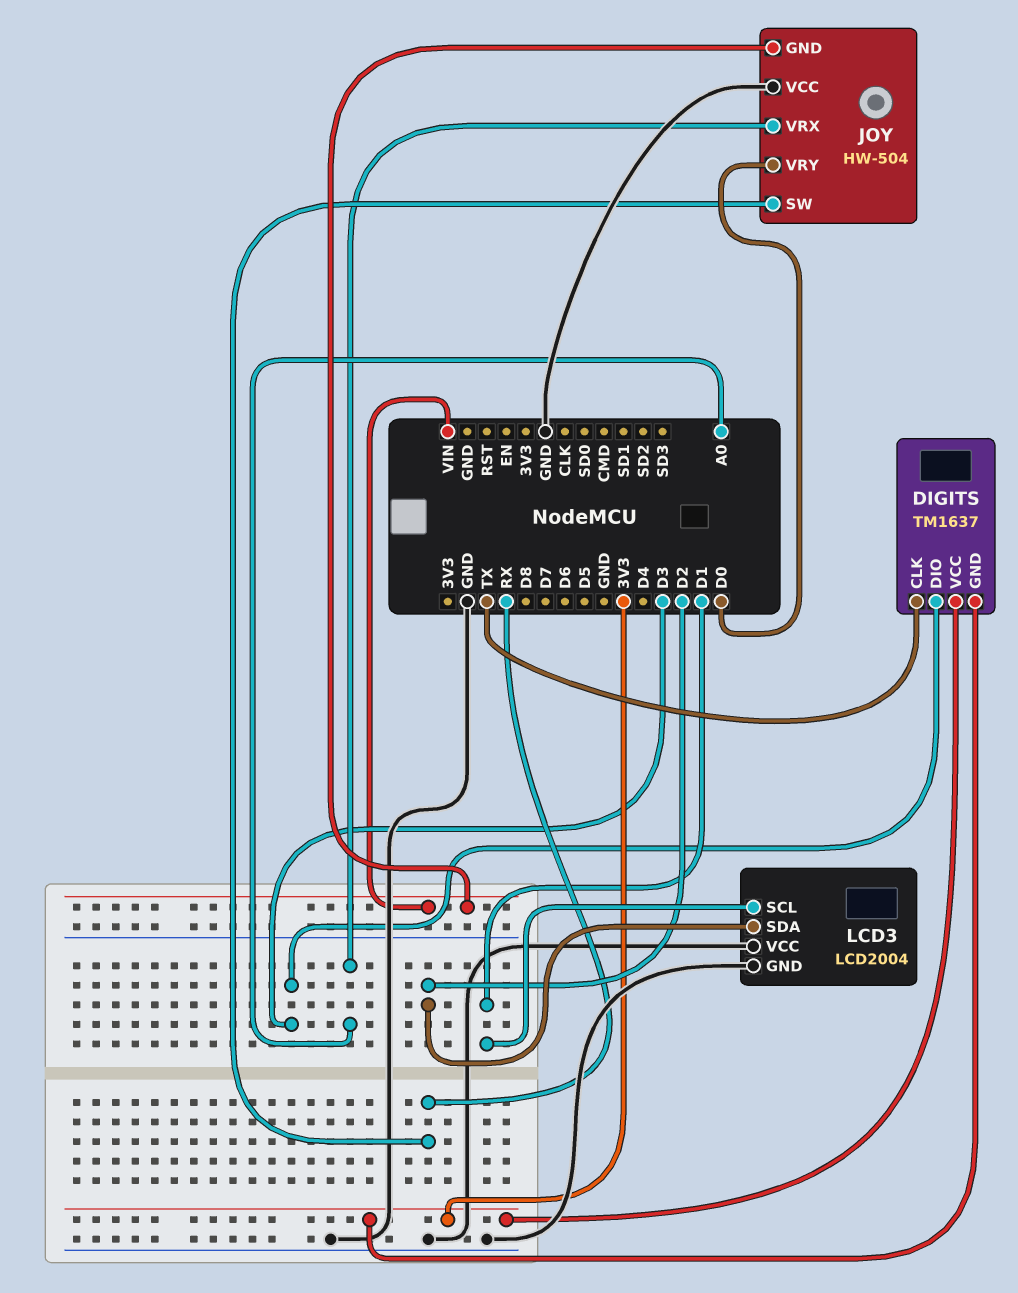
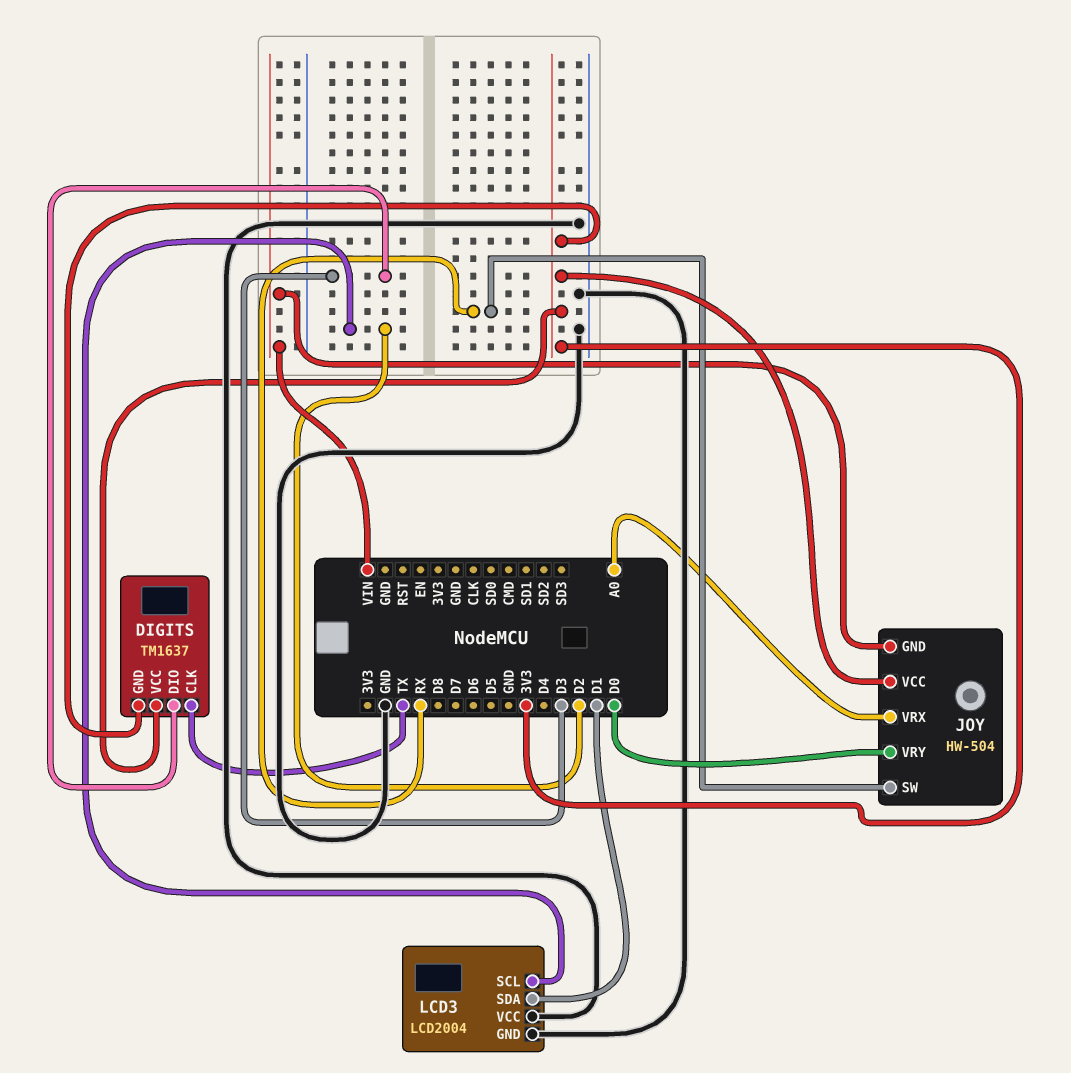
JOY pin VCC: GND -> 3V3
LCD3 pin SCL: D1 -> D2
LCD3 pin SDA: D2 -> D1

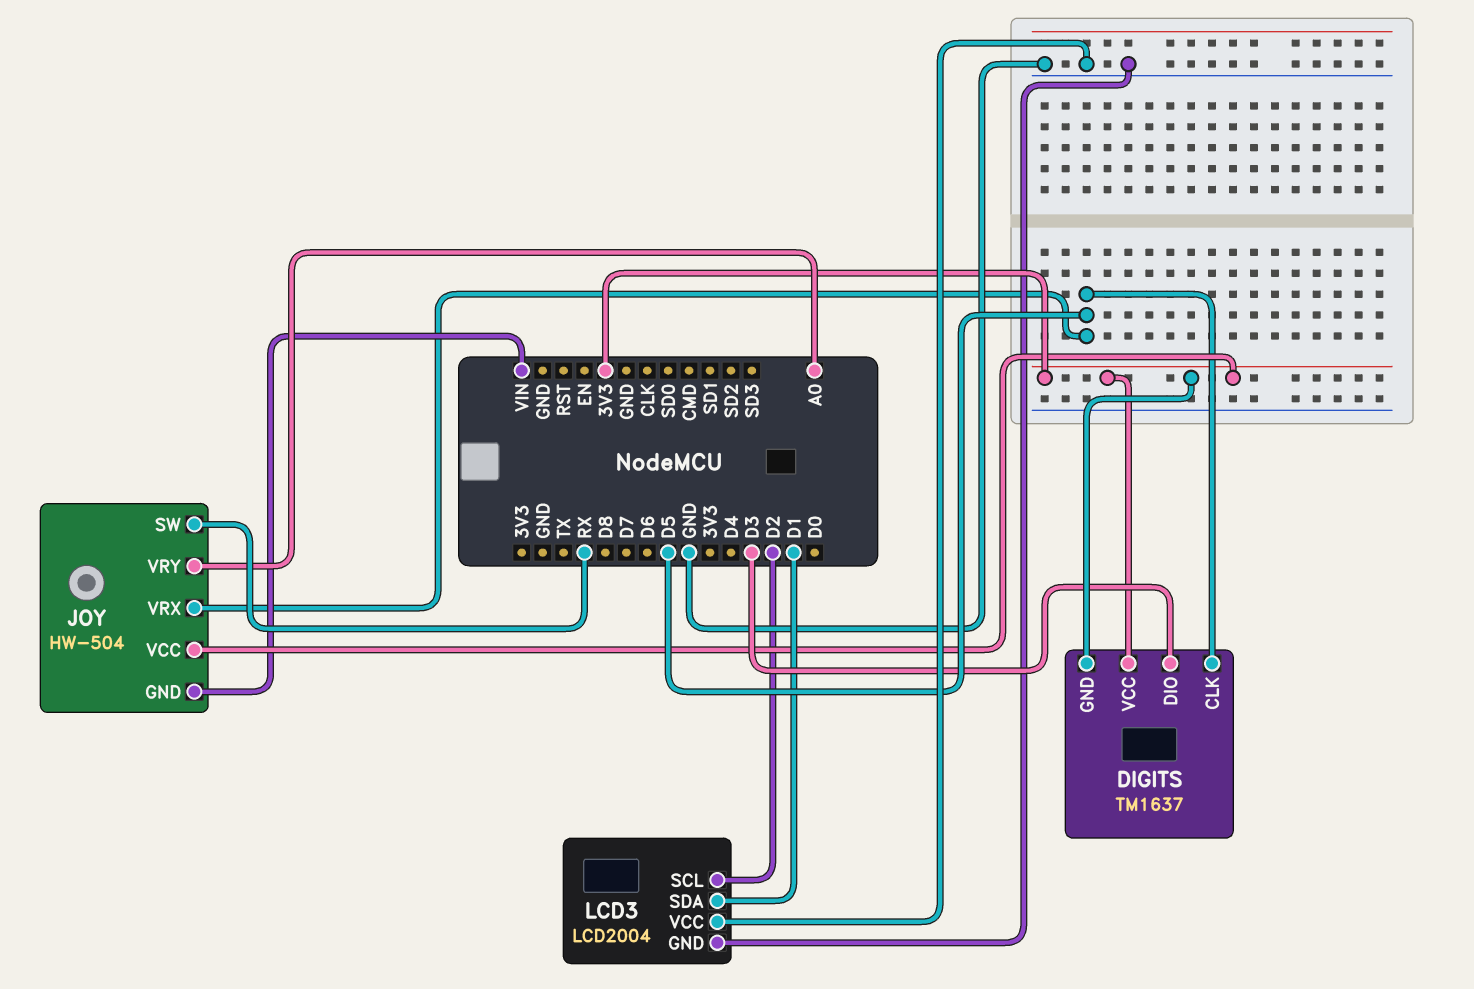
DIGITS pin CLK: TX -> D5
JOY pin VRX: A0 -> D5
JOY pin VRY: D0 -> A0

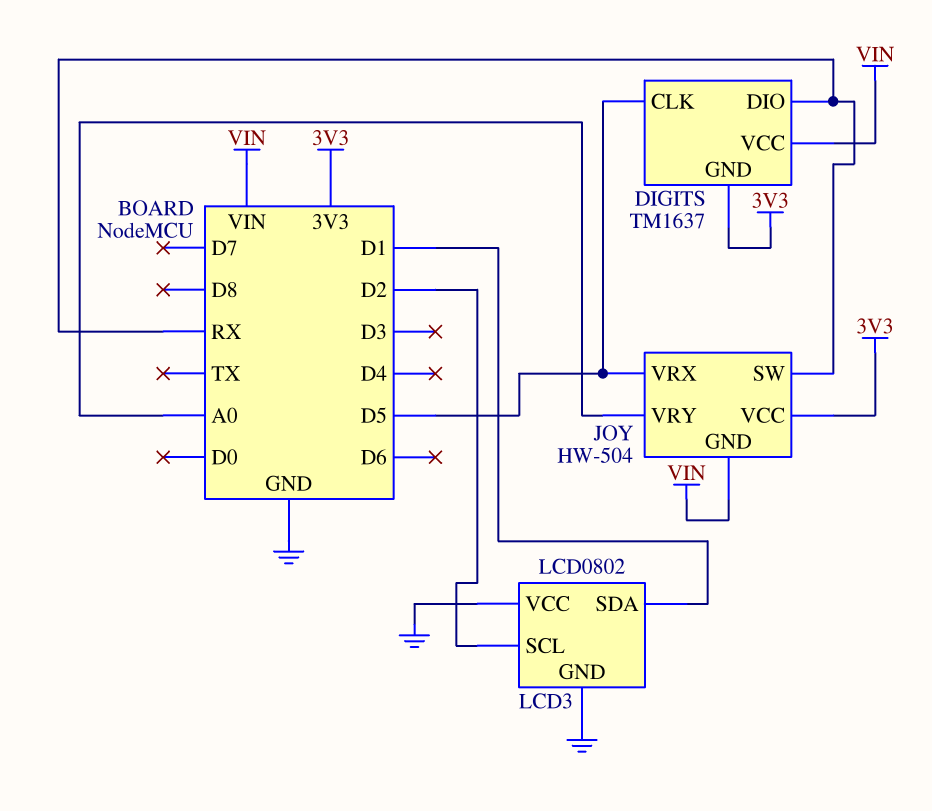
DIGITS pin DIO: D3 -> RX
DIGITS pin VCC: 3V3 -> VIN
LCD3: LCD2004 -> LCD0802

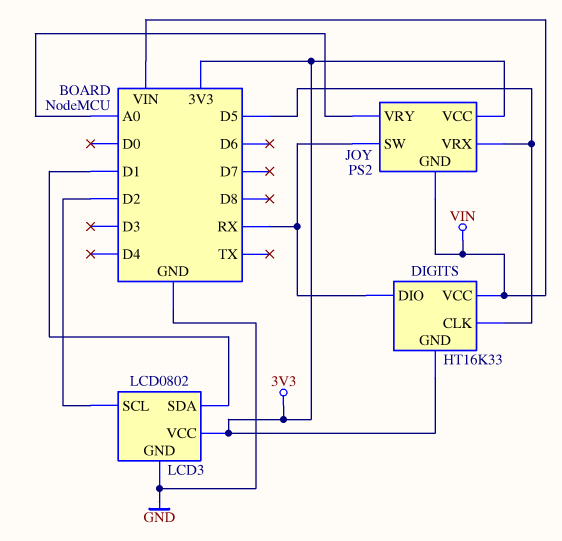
DIGITS: TM1637 -> HT16K33
JOY: HW-504 -> PS2
LCD3 pin VCC: GND -> 3V3

